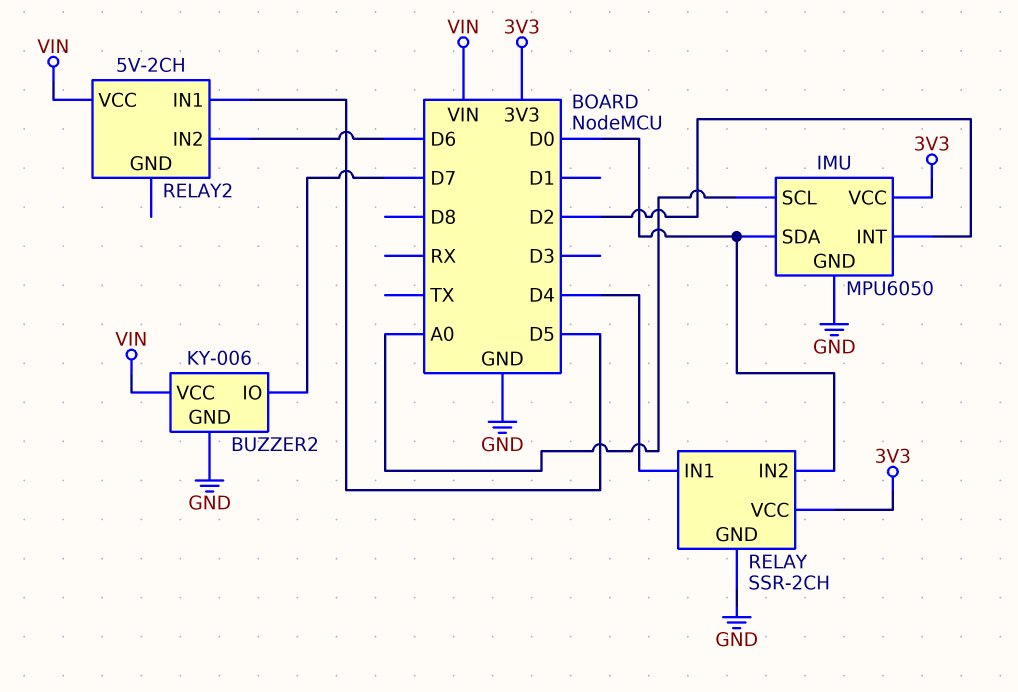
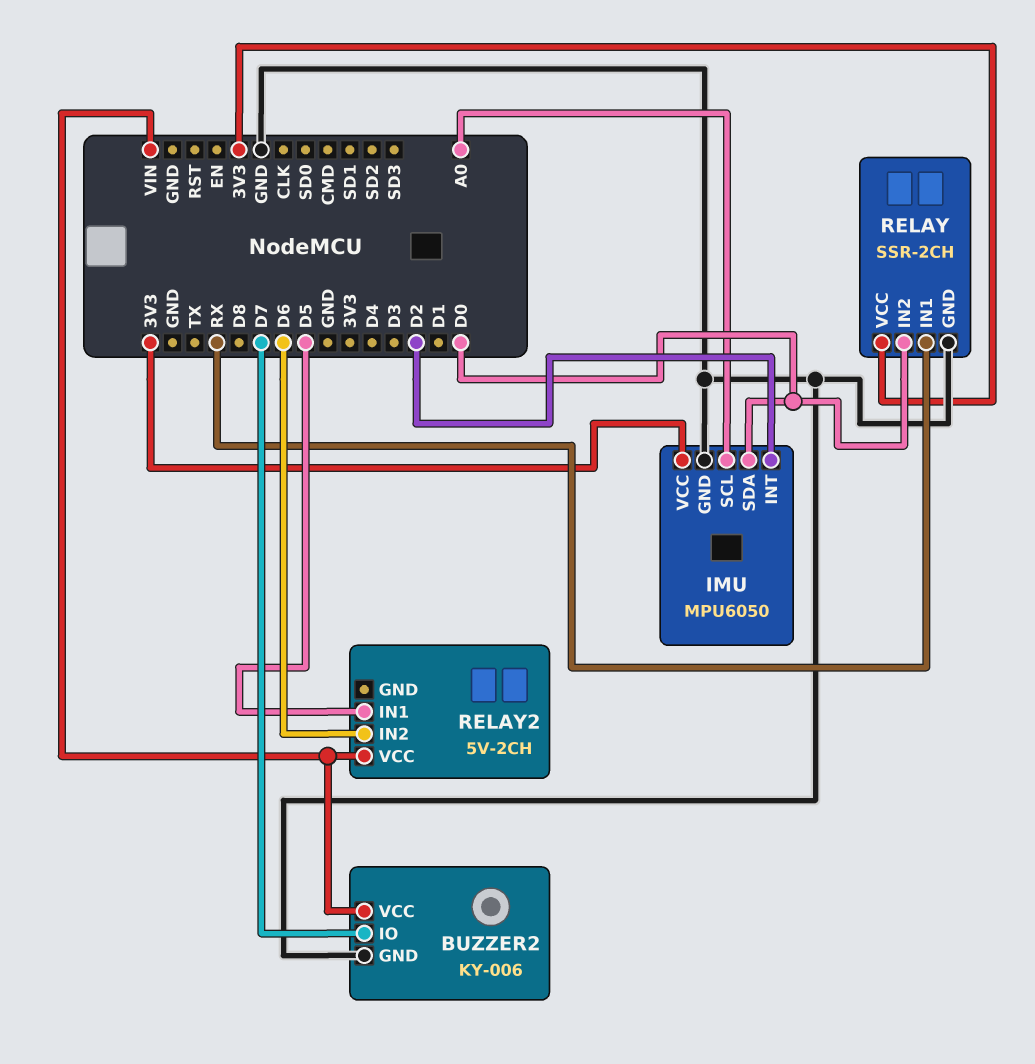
RELAY pin IN1: D4 -> RX

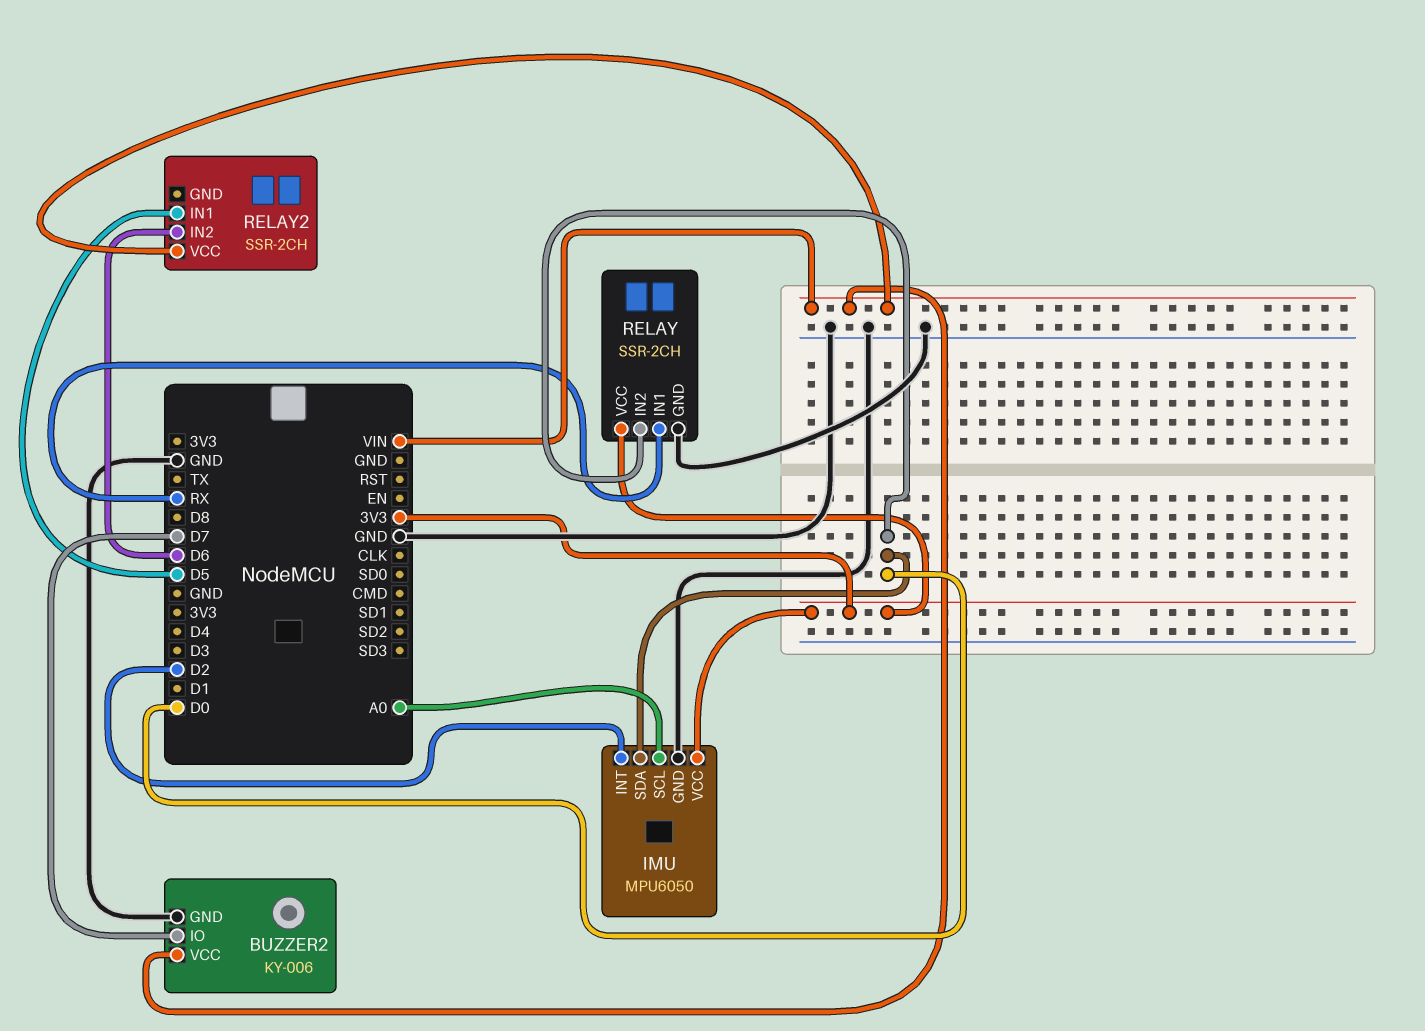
RELAY2: 5V-2CH -> SSR-2CH

